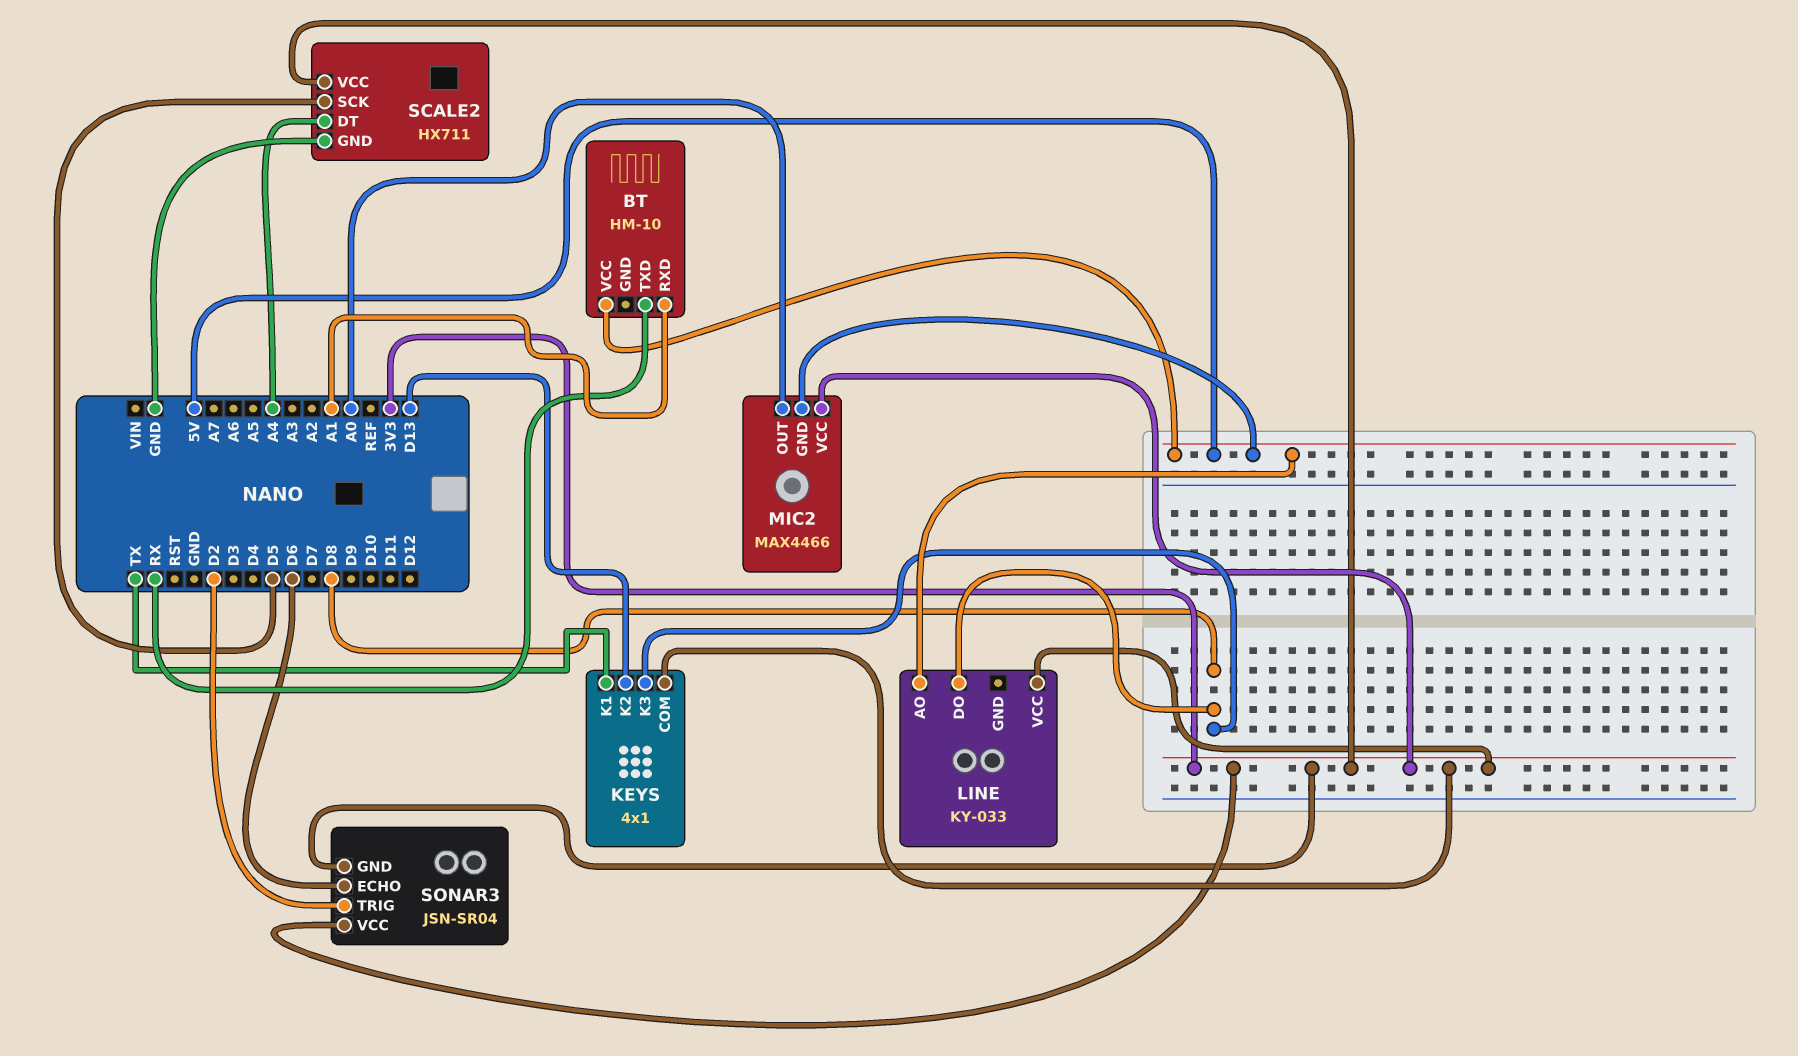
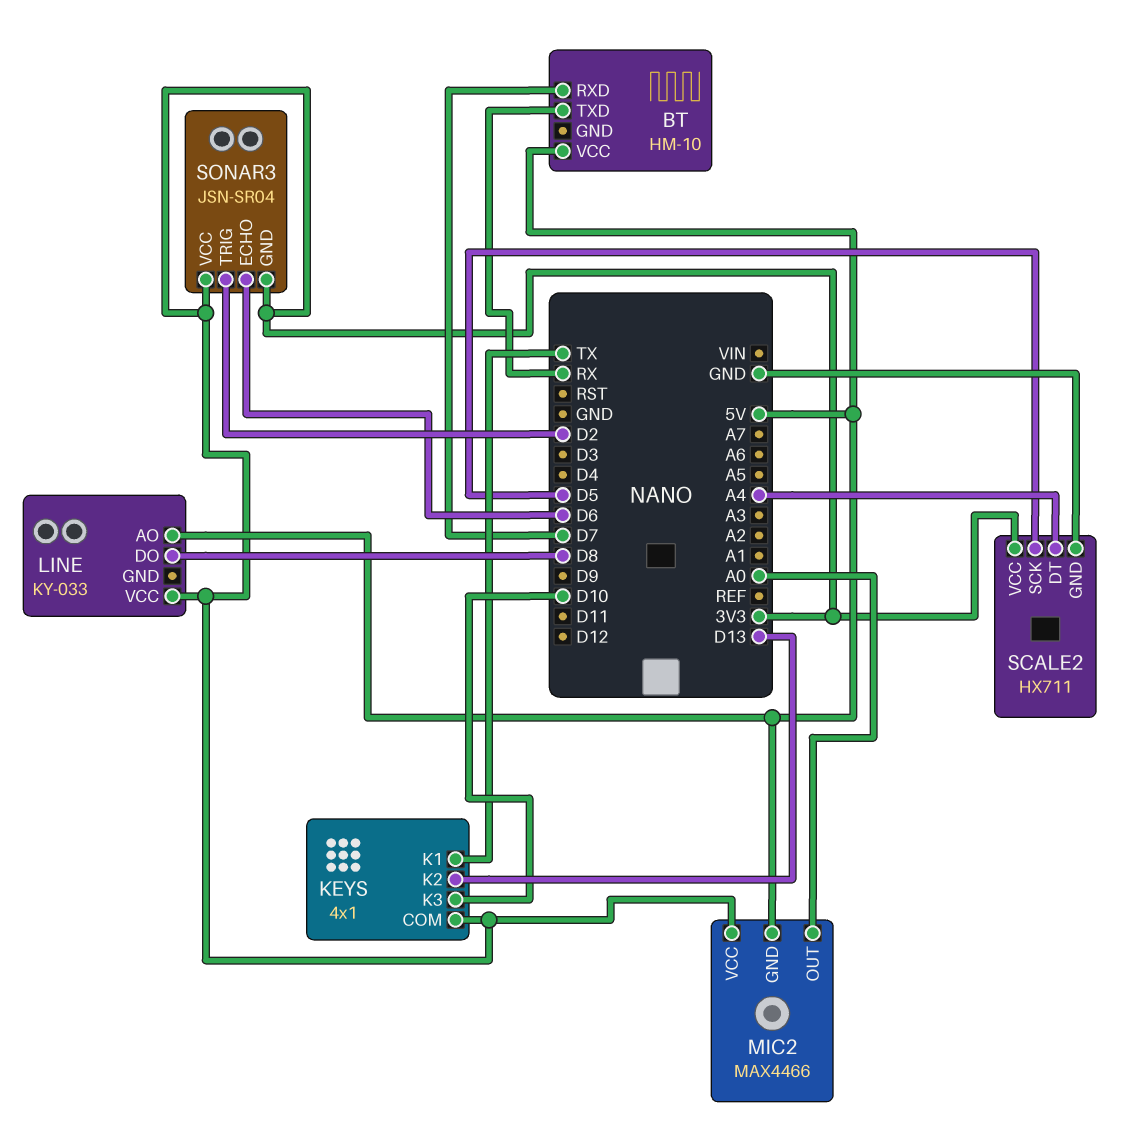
BT pin RXD: A1 -> D7
KEYS pin K3: D8 -> D10

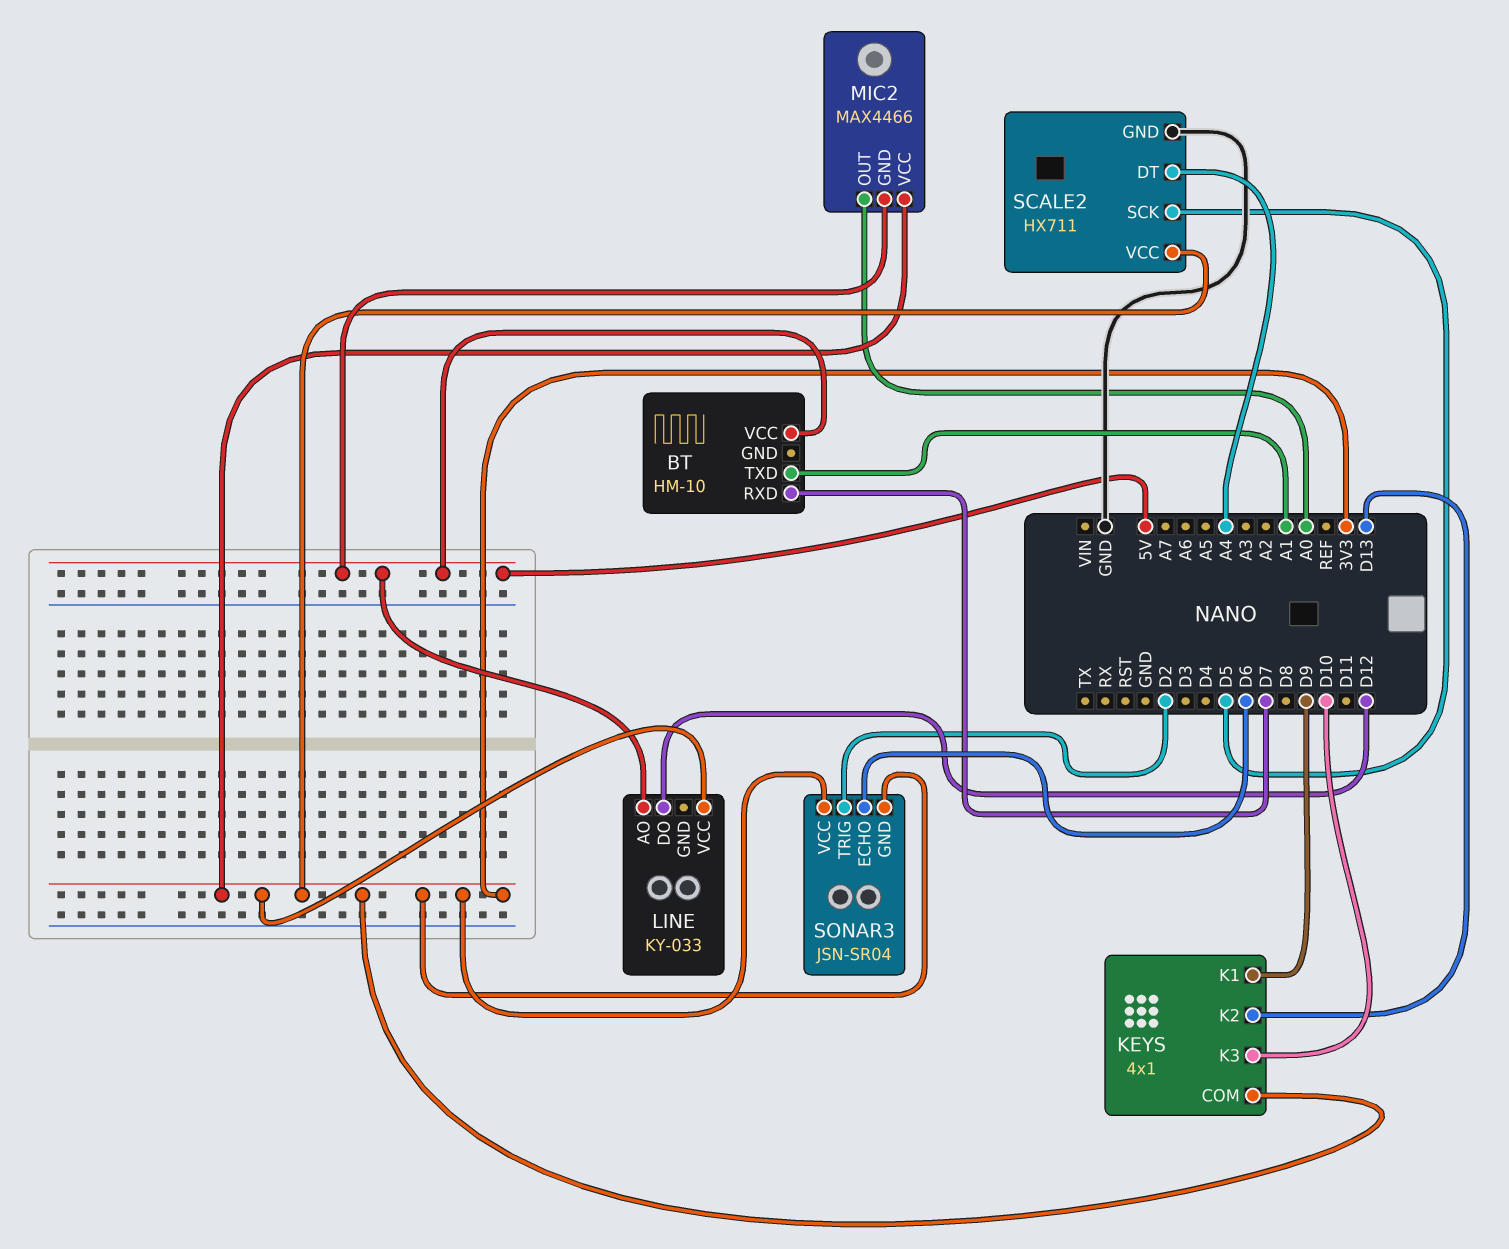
BT pin TXD: RX -> A1
KEYS pin K1: TX -> D9
LINE pin DO: D8 -> D12

